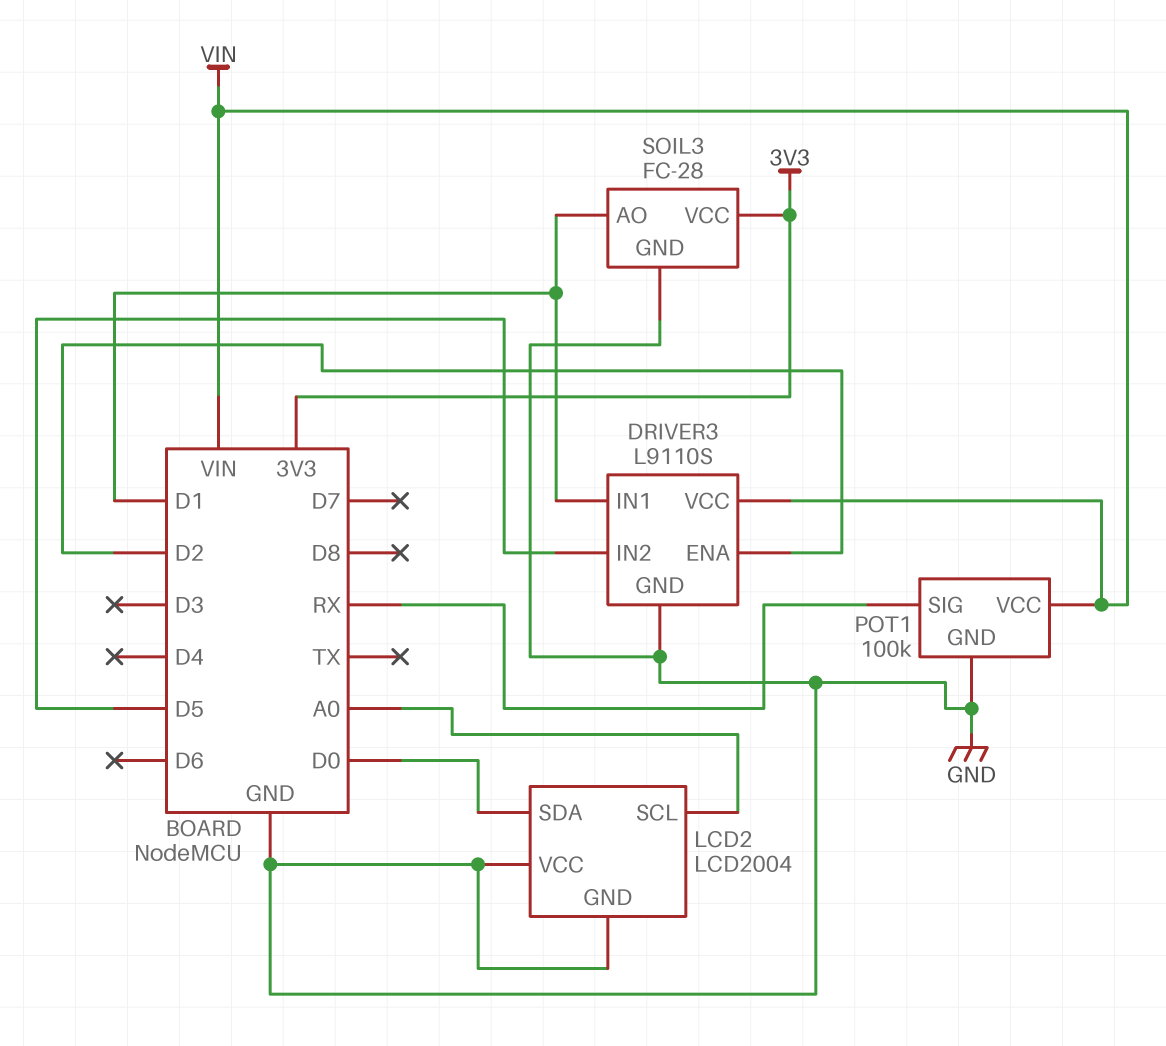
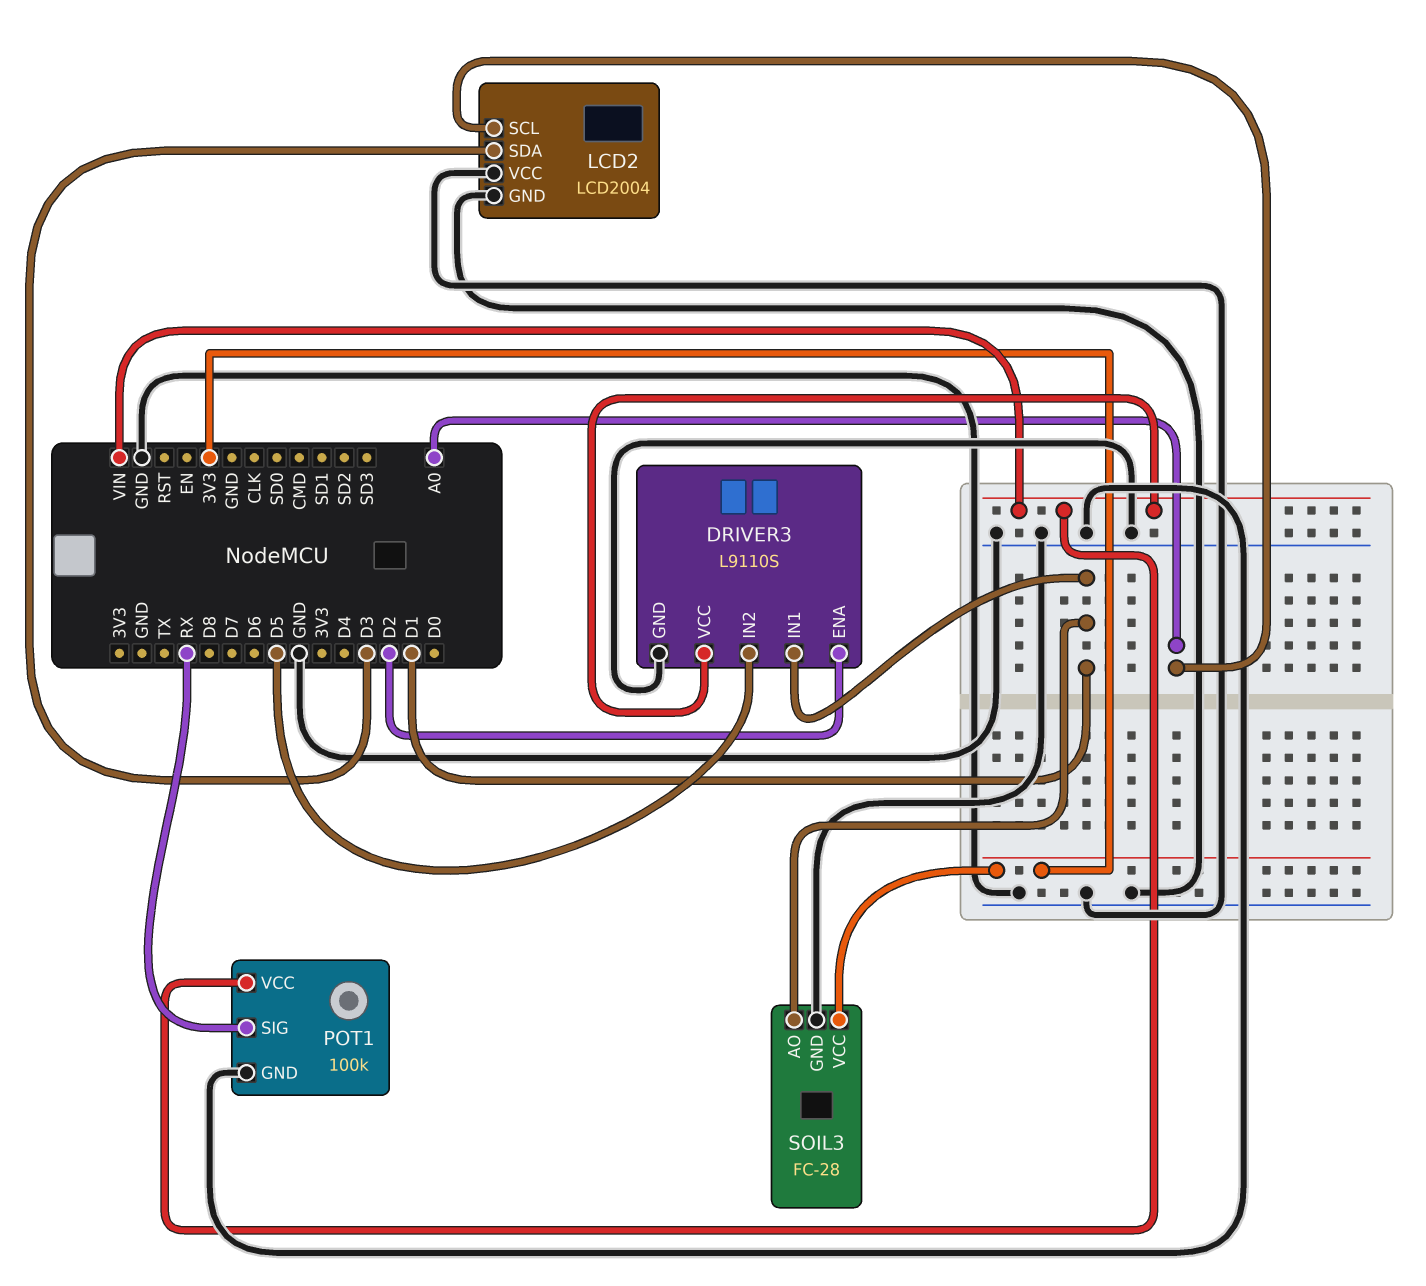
LCD2 pin SDA: D0 -> D3

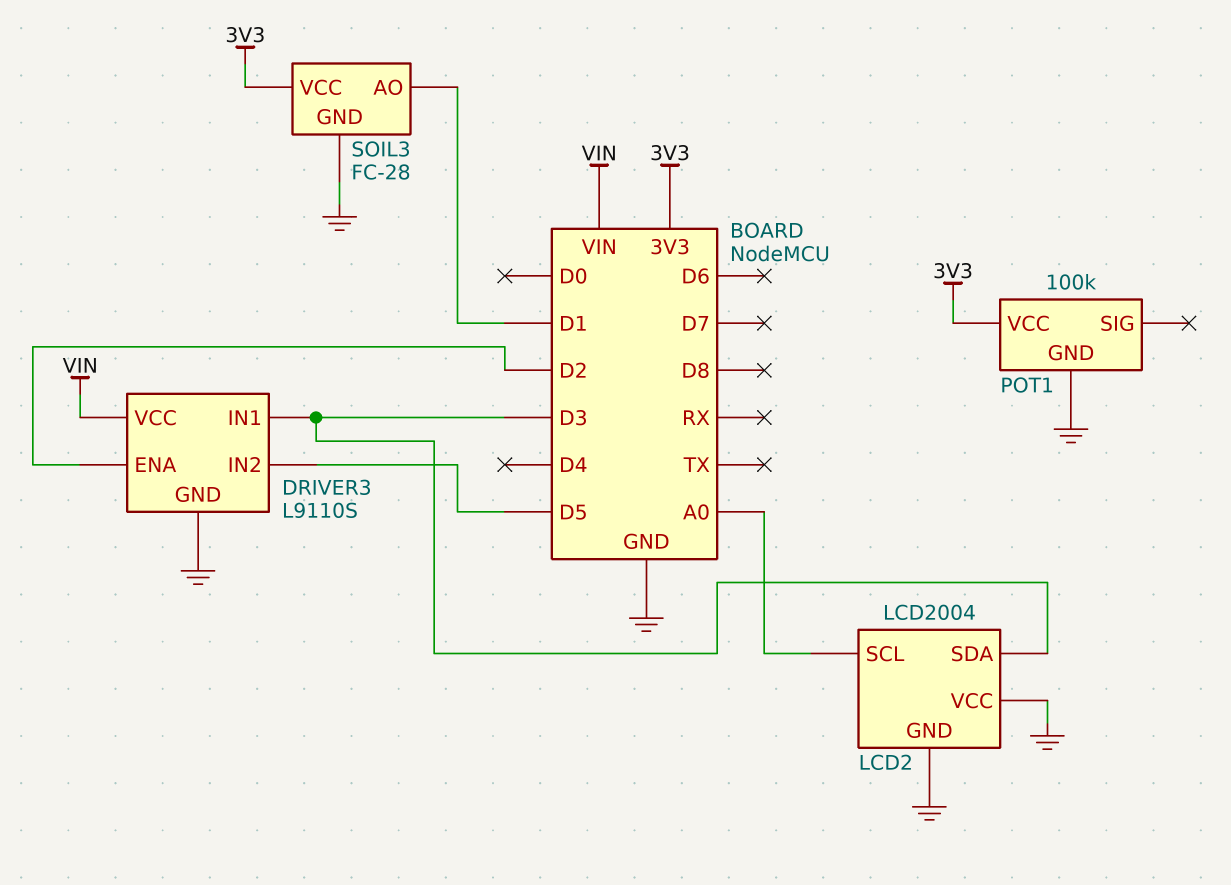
DRIVER3 pin IN1: D1 -> D3
POT1 pin SIG: RX -> none
POT1 pin VCC: VIN -> 3V3

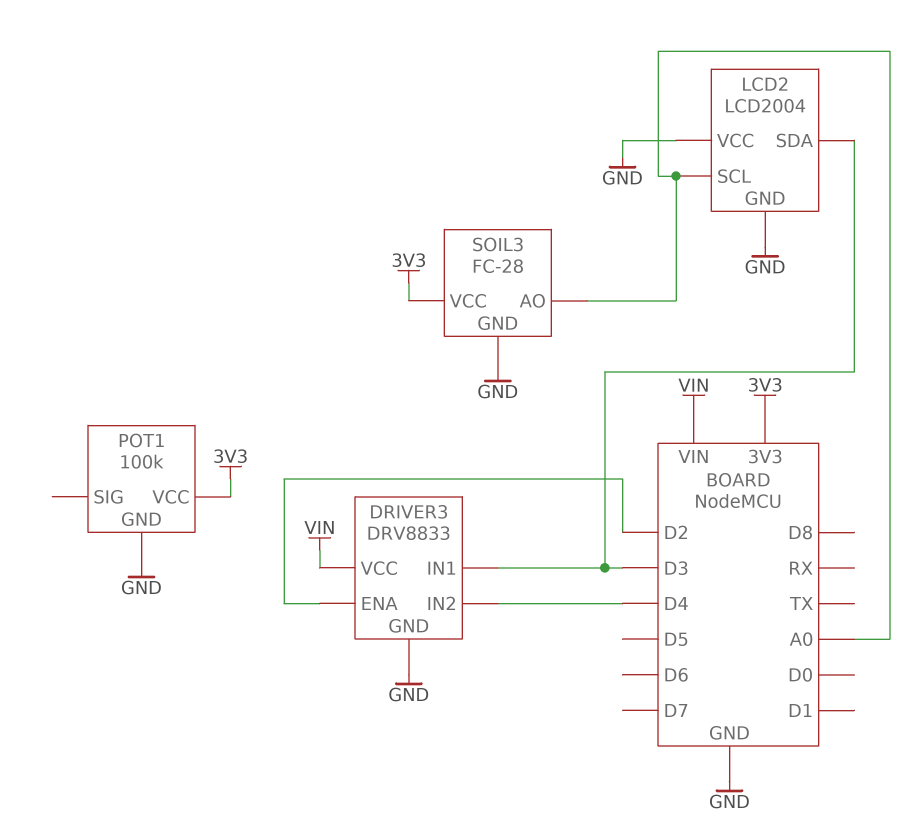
DRIVER3: L9110S -> DRV8833
DRIVER3 pin IN2: D5 -> D4
SOIL3 pin AO: D1 -> A0

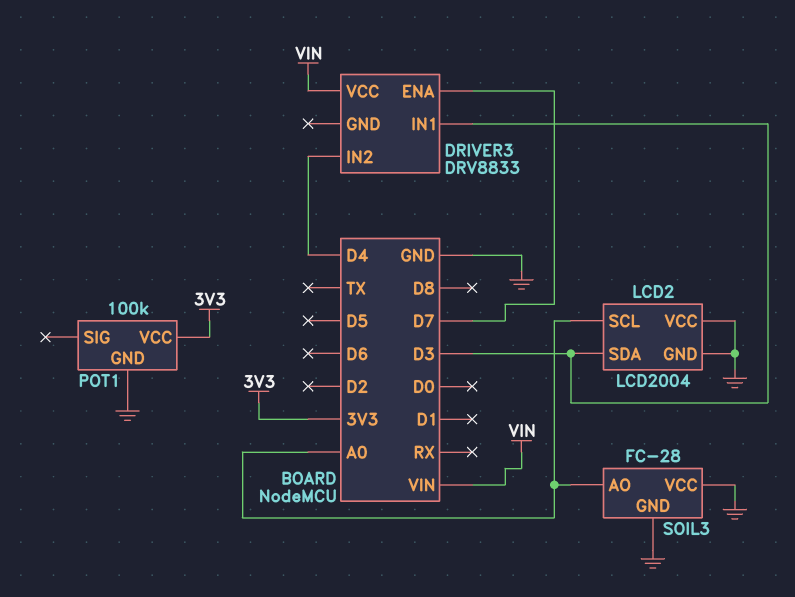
DRIVER3 pin ENA: D2 -> D7
DRIVER3 pin GND: GND -> none
SOIL3 pin VCC: 3V3 -> GND

